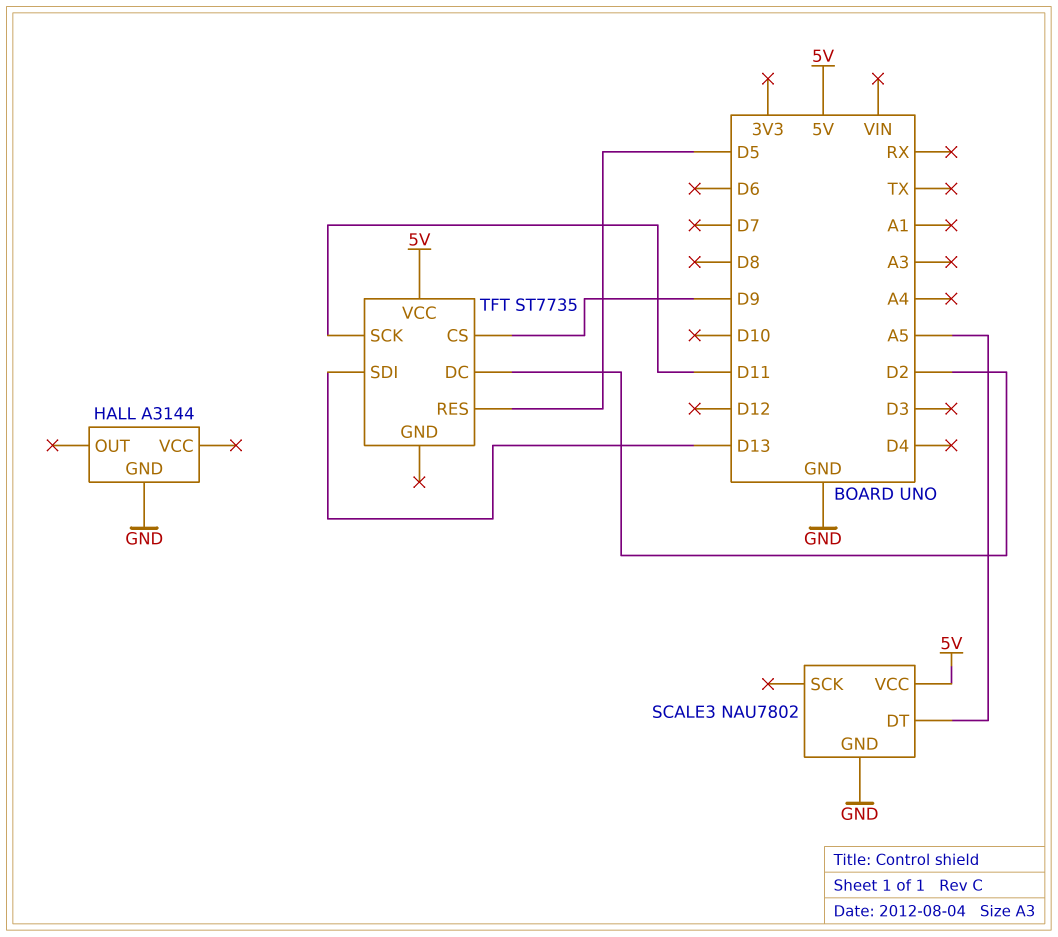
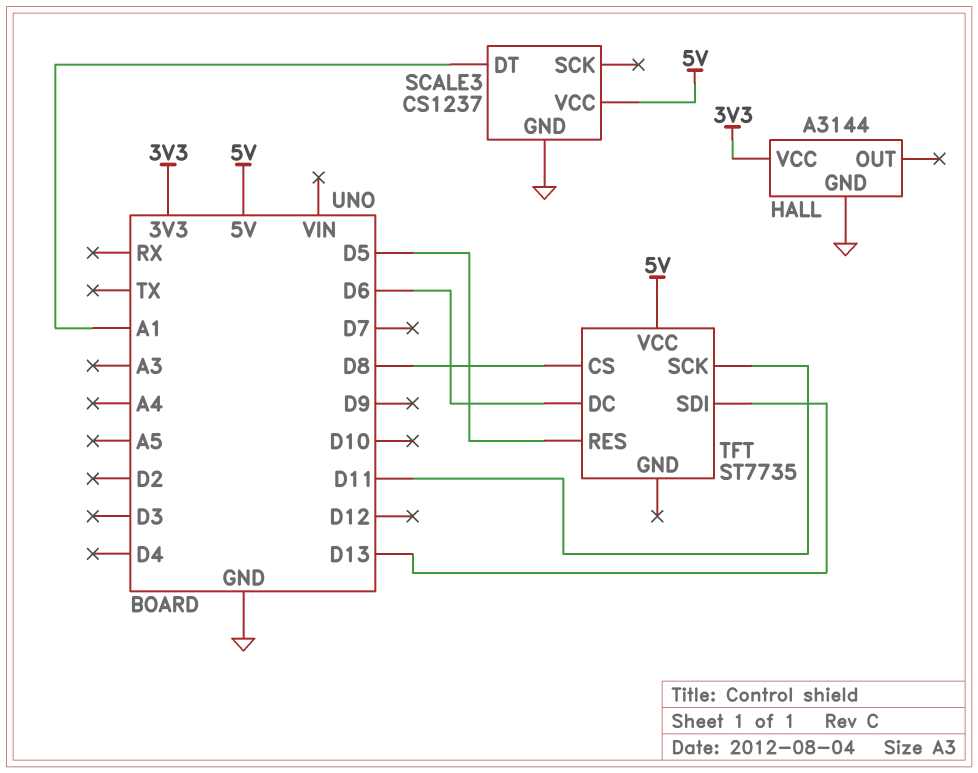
HALL pin VCC: none -> 3V3
SCALE3: NAU7802 -> CS1237
SCALE3 pin DT: A5 -> A1
TFT pin CS: D9 -> D8
TFT pin DC: D2 -> D6

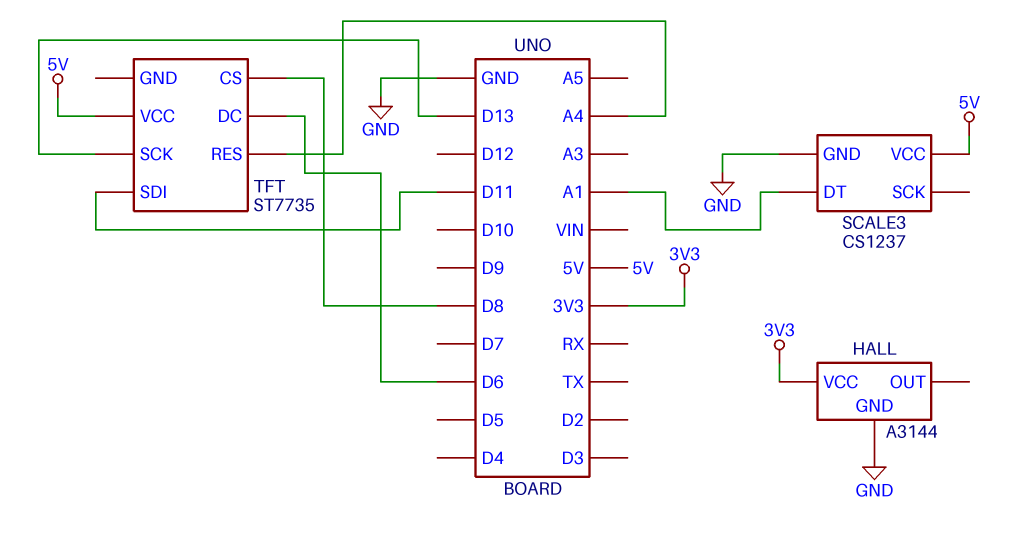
TFT pin RES: D5 -> A4
TFT pin SCK: D11 -> D13
TFT pin SDI: D13 -> D11

